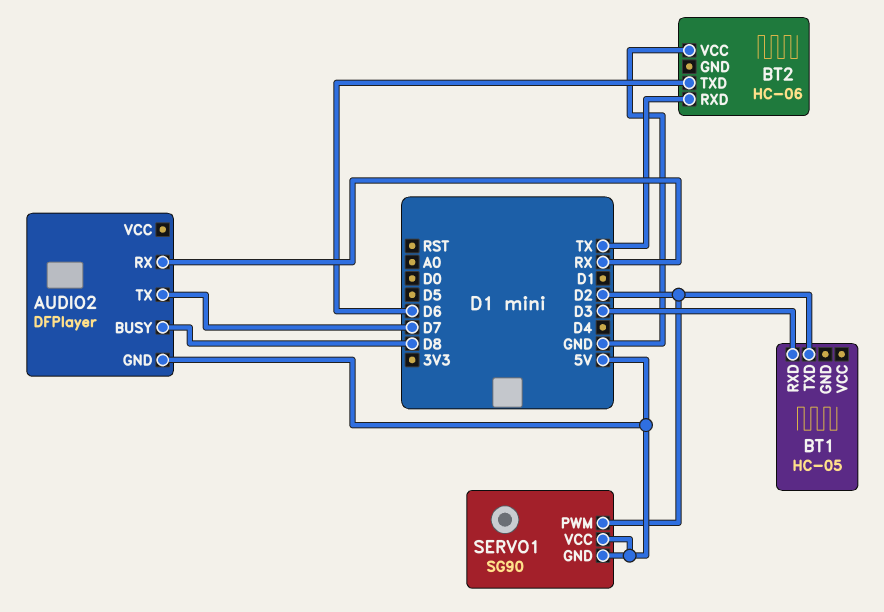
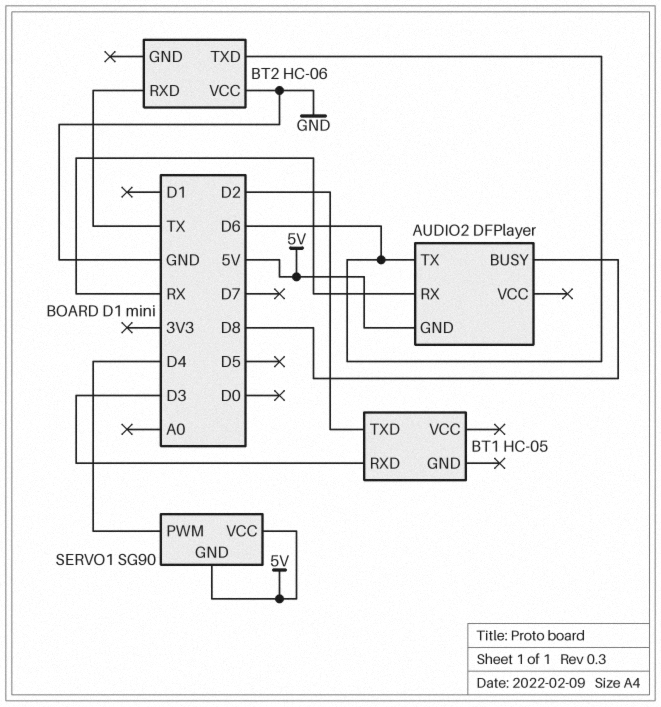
AUDIO2 pin TX: D7 -> D6
SERVO1 pin PWM: D2 -> D4

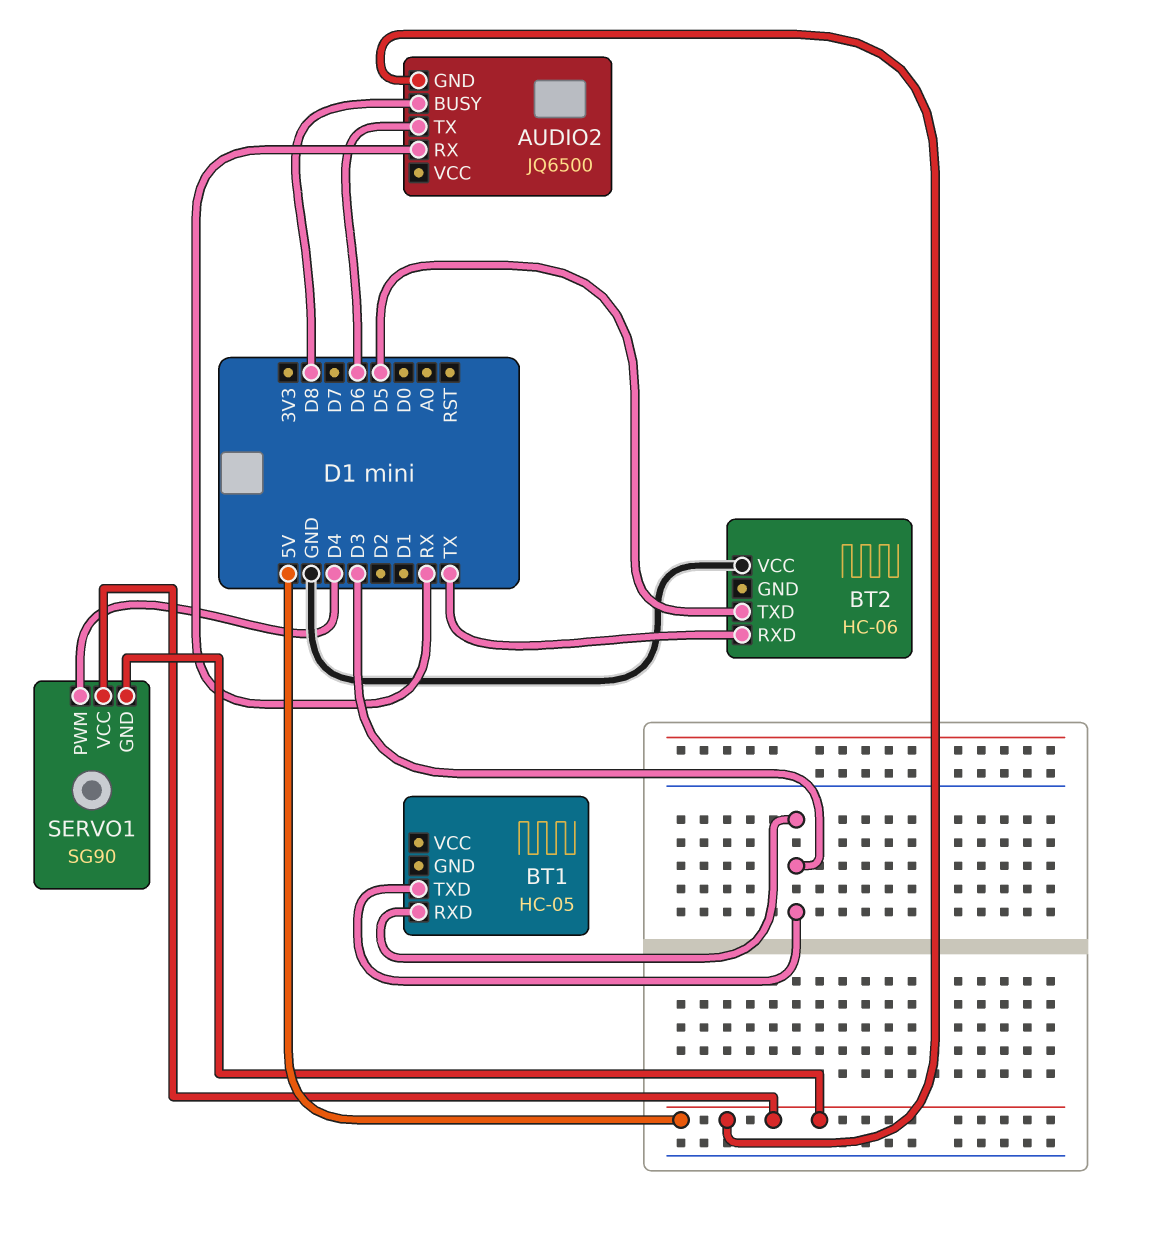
AUDIO2: DFPlayer -> JQ6500
BT1 pin TXD: D2 -> D3
BT2 pin TXD: D6 -> D5

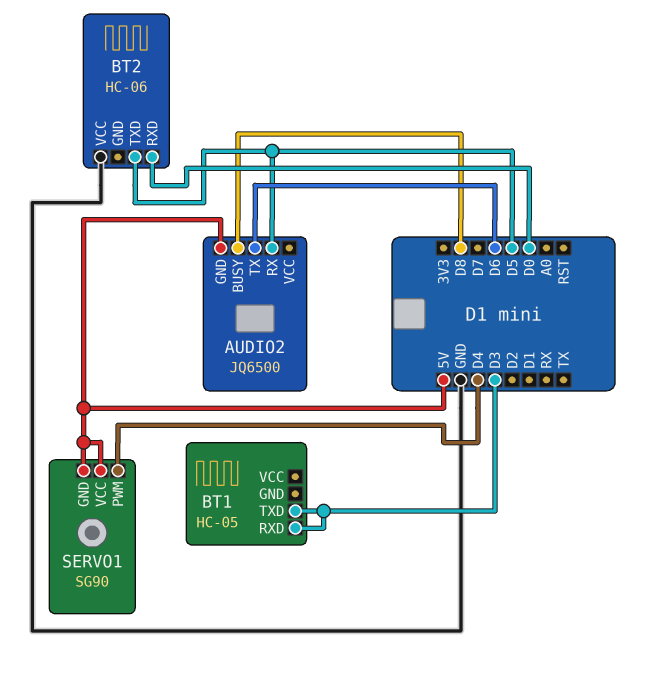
AUDIO2 pin RX: RX -> D5
BT2 pin RXD: TX -> D0

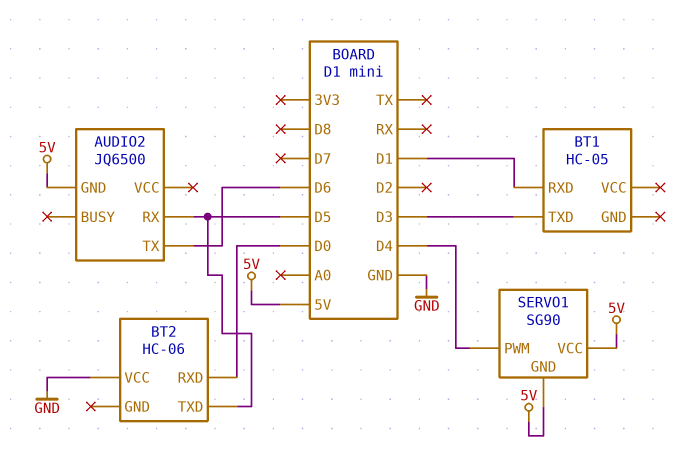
AUDIO2 pin BUSY: D8 -> none
BT1 pin RXD: D3 -> D1

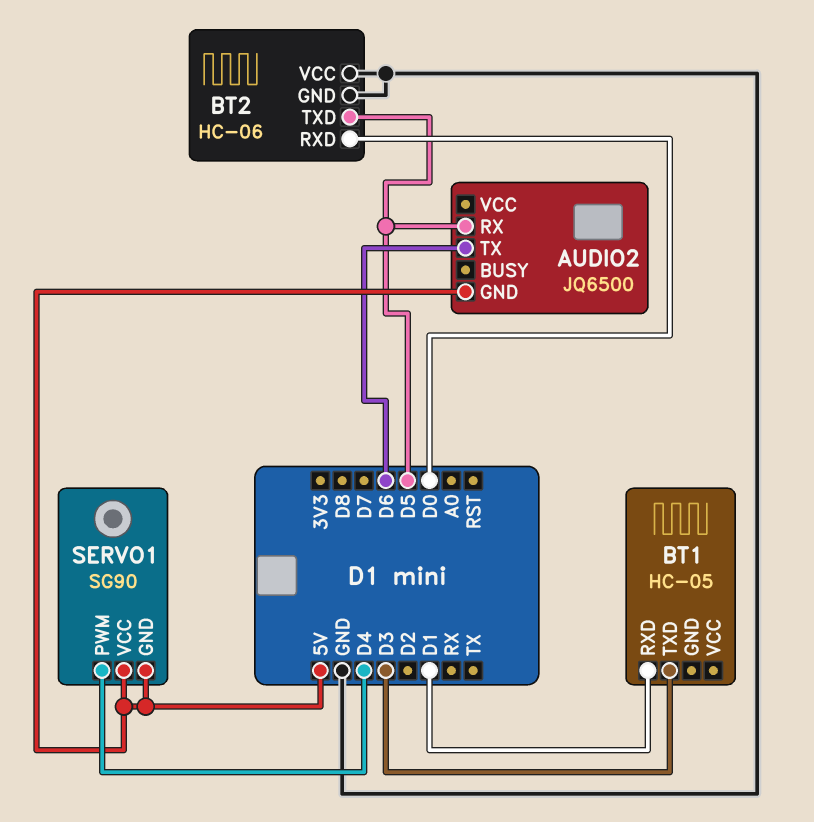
BT2 pin GND: none -> GND

